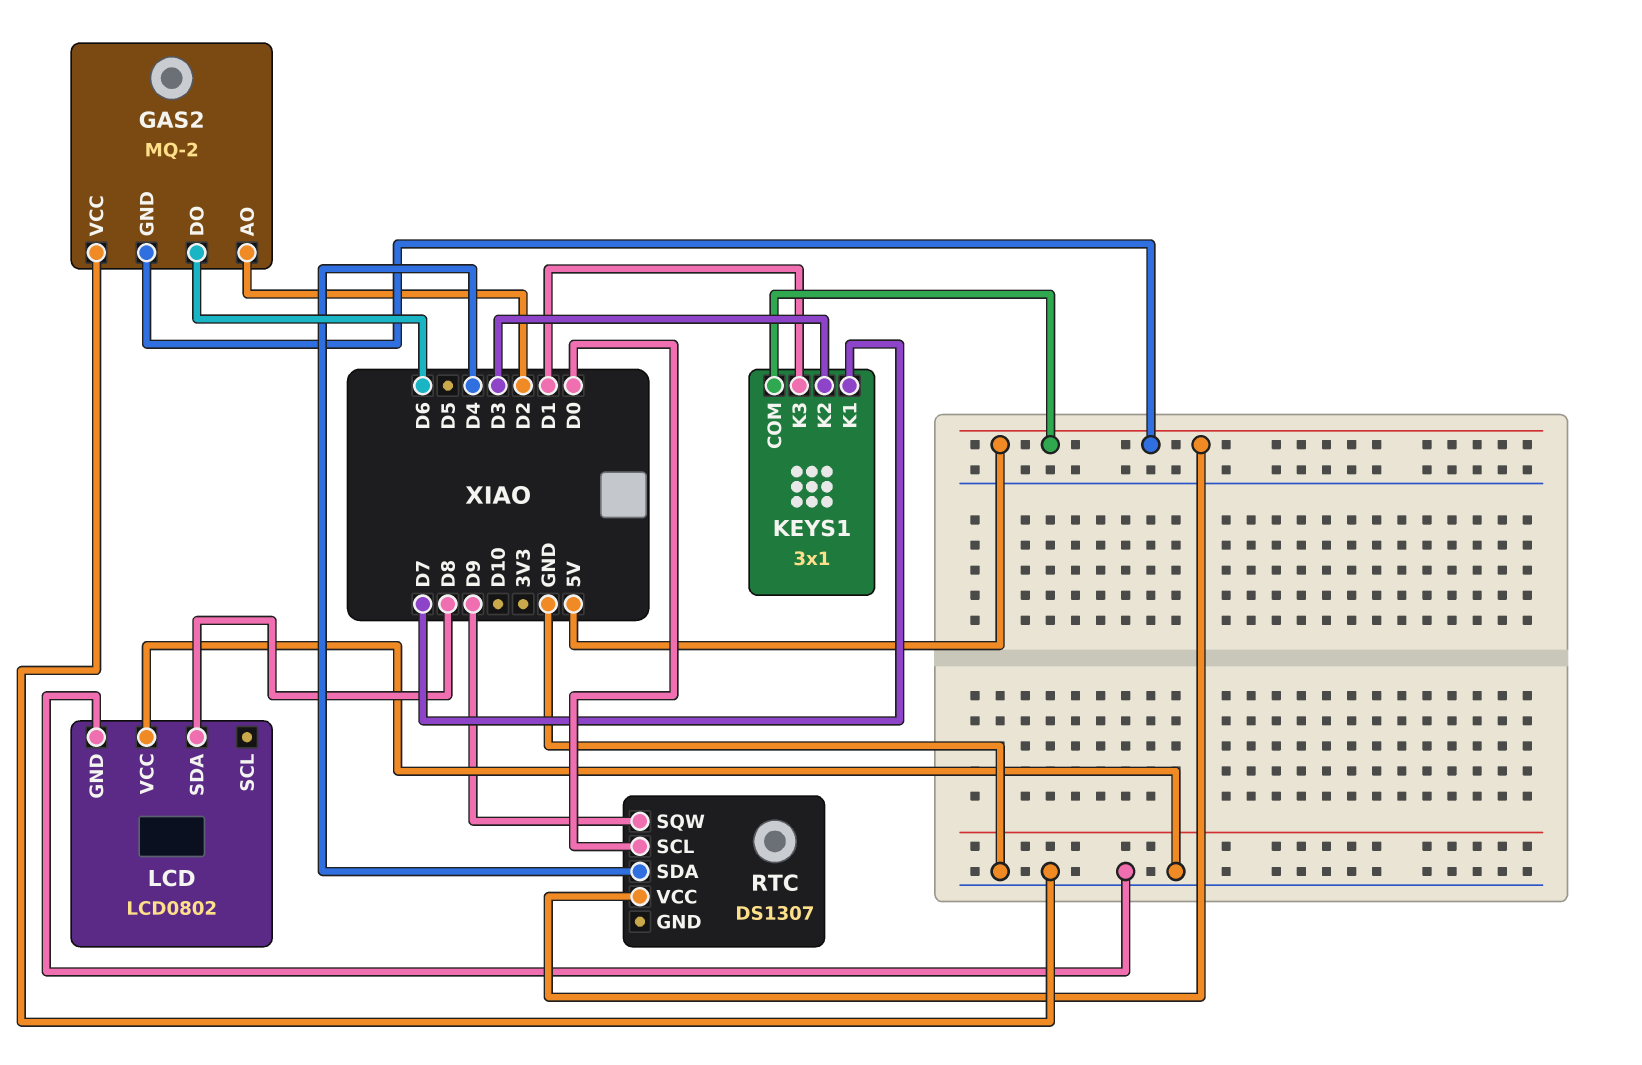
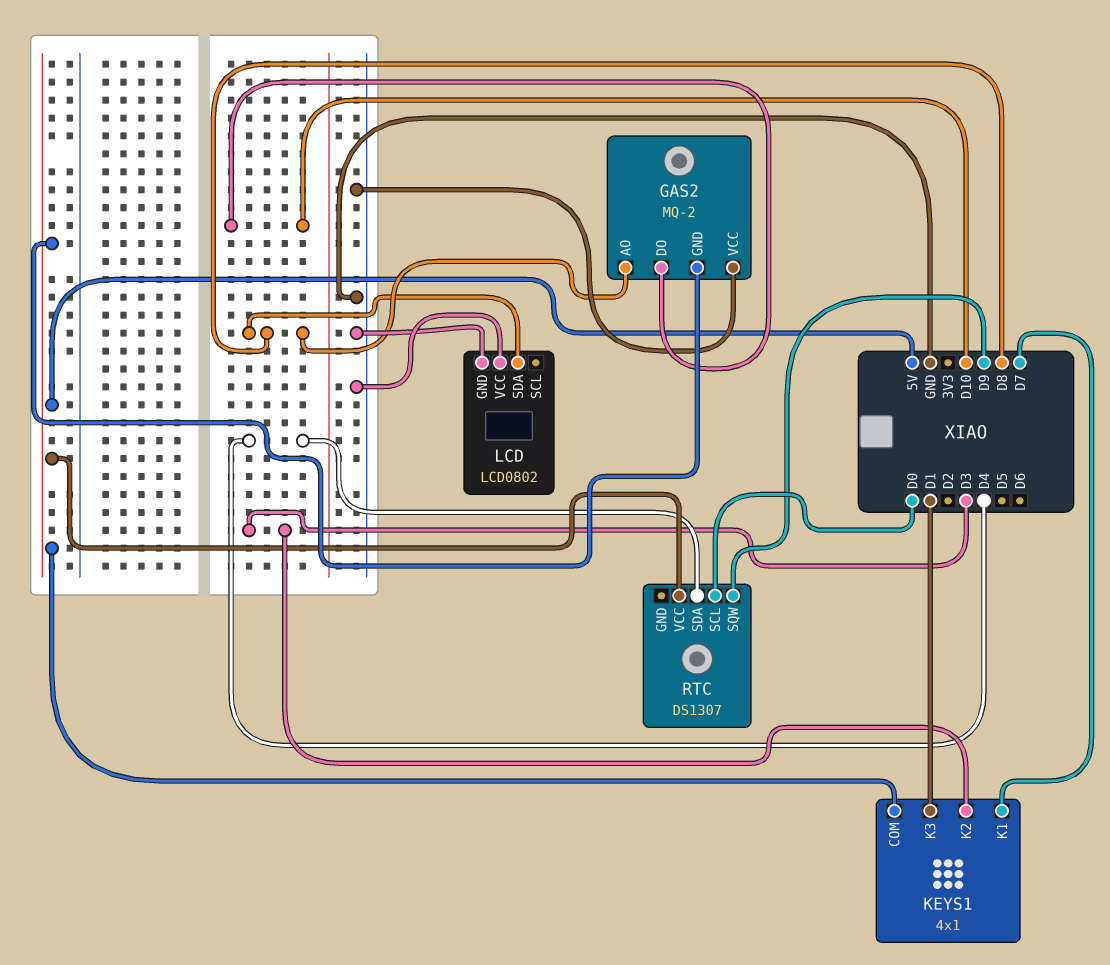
GAS2 pin AO: D2 -> D8
GAS2 pin DO: D6 -> D10
KEYS1: 3x1 -> 4x1

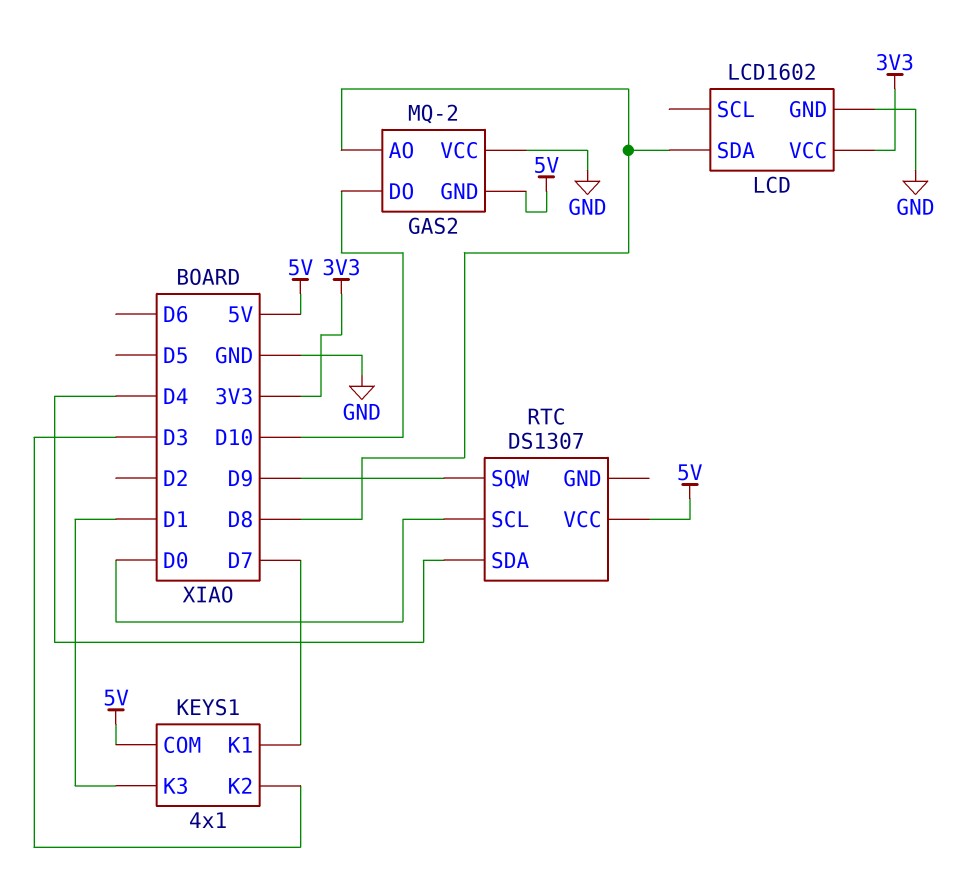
LCD: LCD0802 -> LCD1602
LCD pin VCC: GND -> 3V3

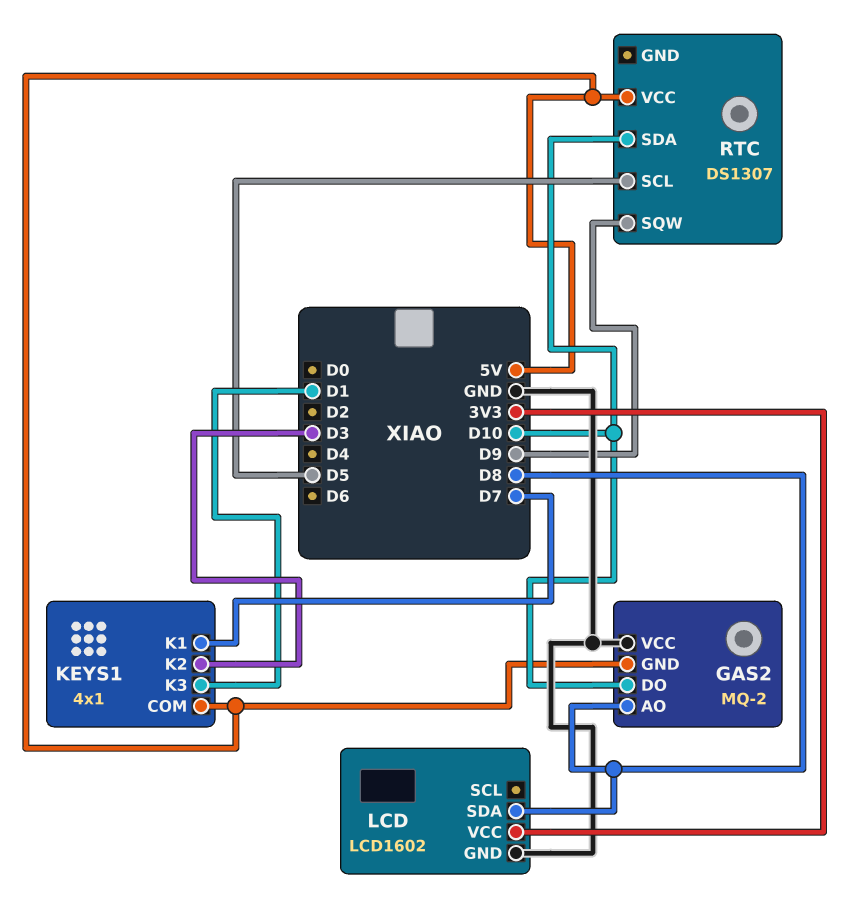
RTC pin SCL: D0 -> D5
RTC pin SDA: D4 -> D10

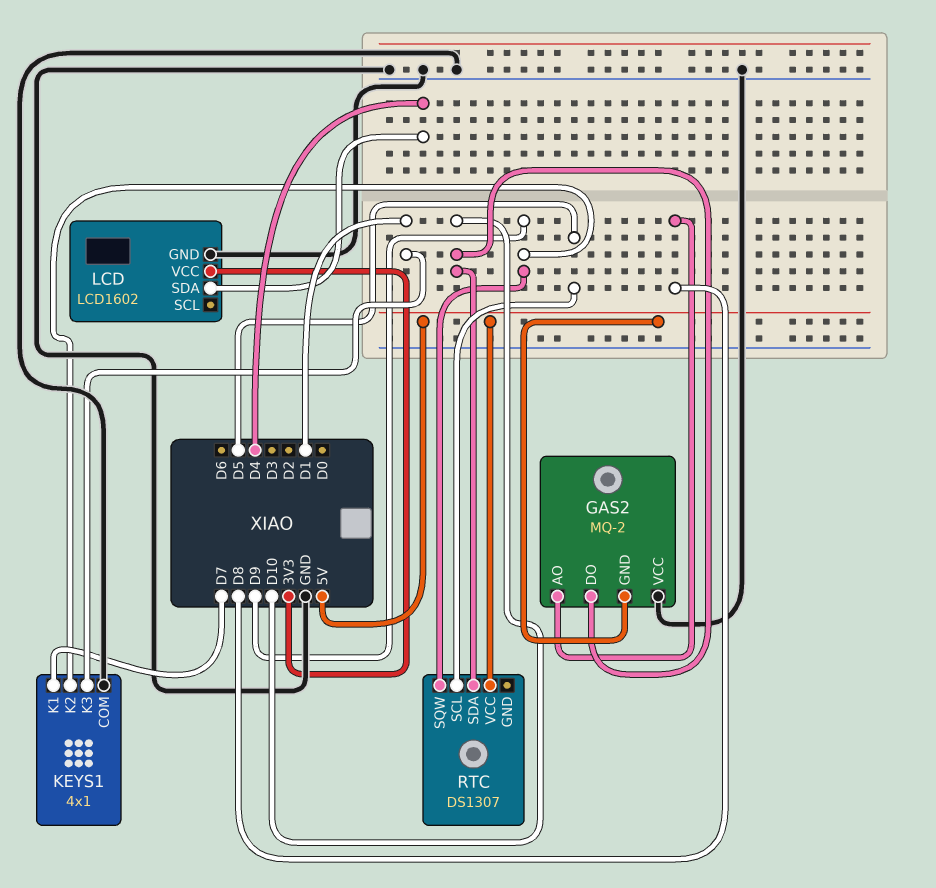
KEYS1 pin COM: 5V -> GND
KEYS1 pin K2: D3 -> D9
LCD pin SDA: D8 -> D4

